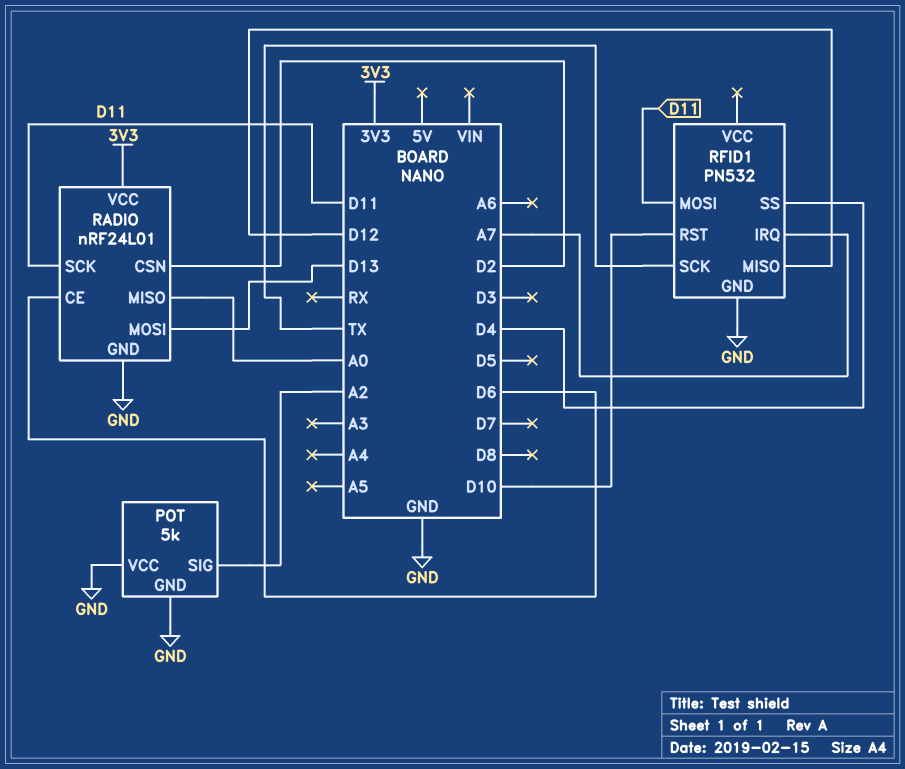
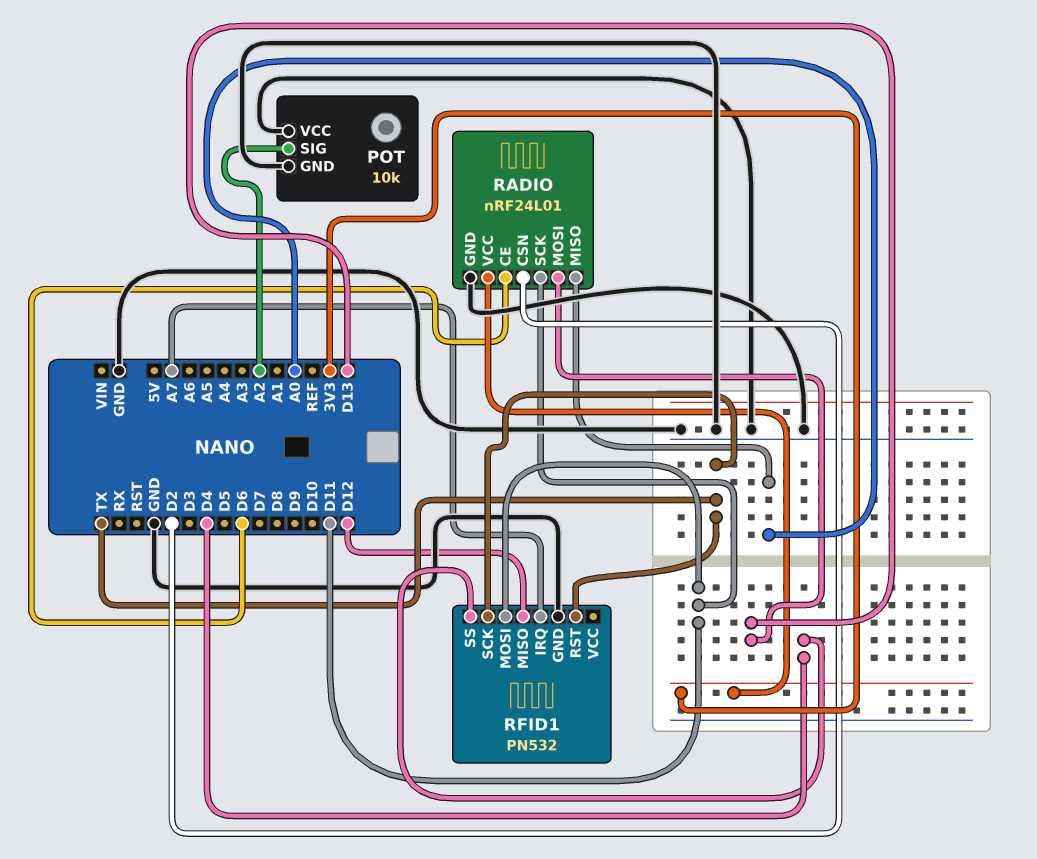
POT: 5k -> 10k
RFID1 pin RST: D10 -> TX

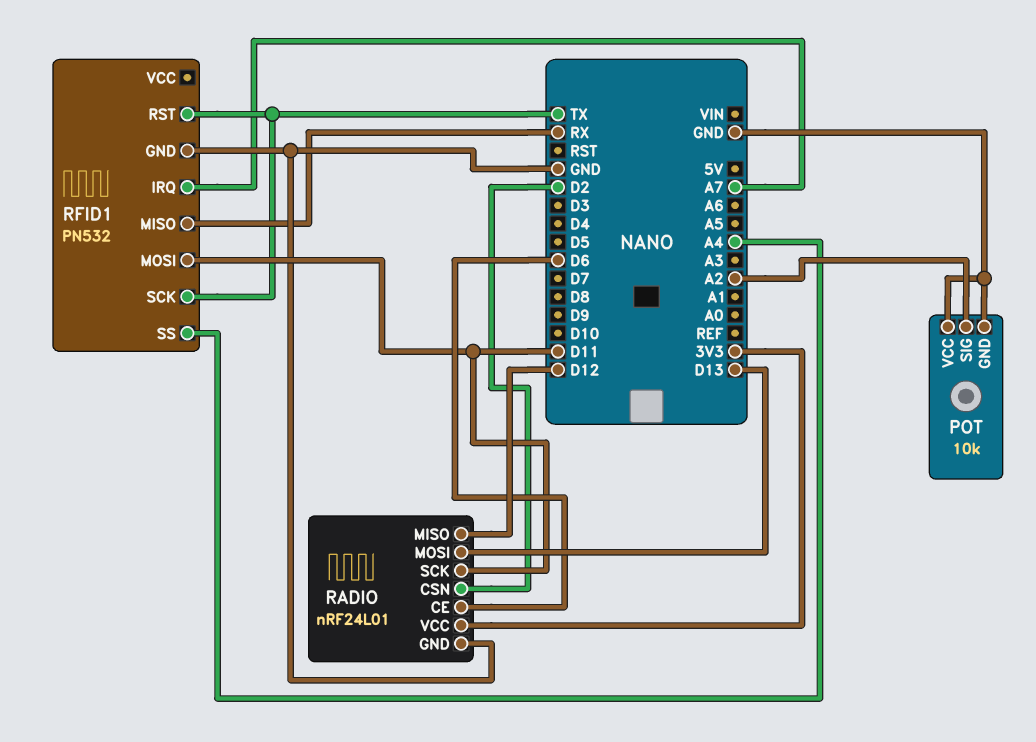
RADIO pin MISO: A0 -> D12
RFID1 pin MISO: D12 -> RX
RFID1 pin SS: D4 -> A4

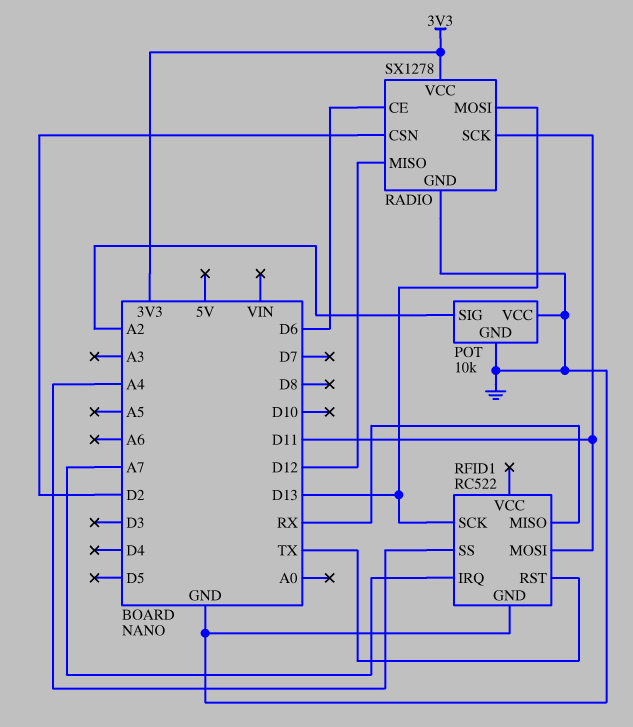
RADIO: nRF24L01 -> SX1278
RFID1: PN532 -> RC522
RFID1 pin SCK: TX -> D13

